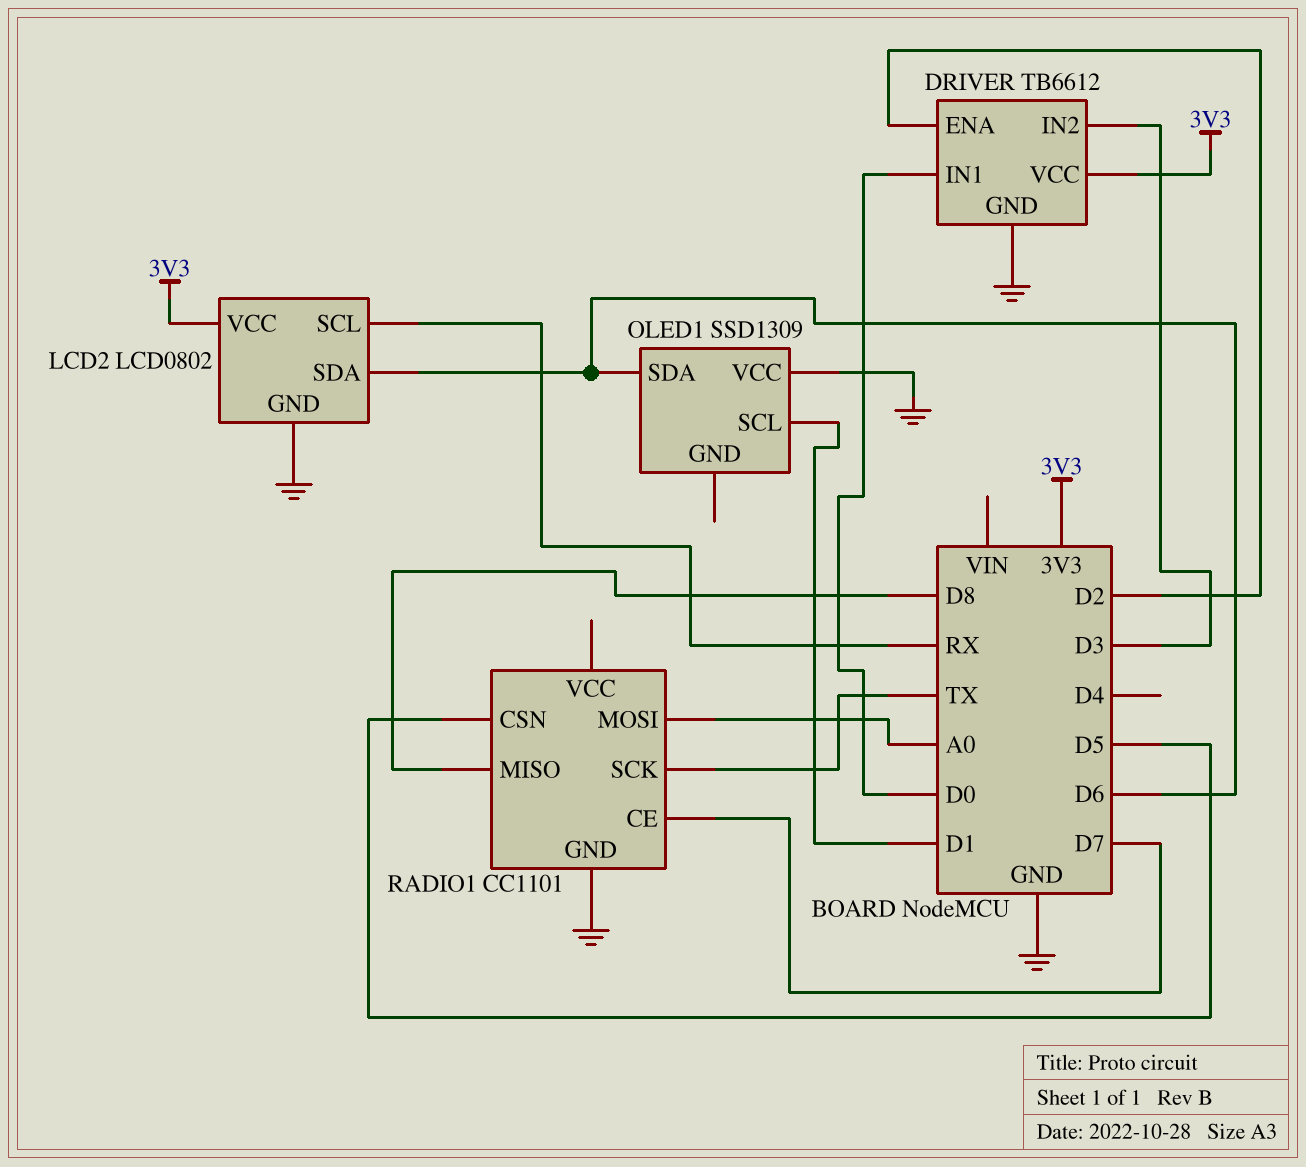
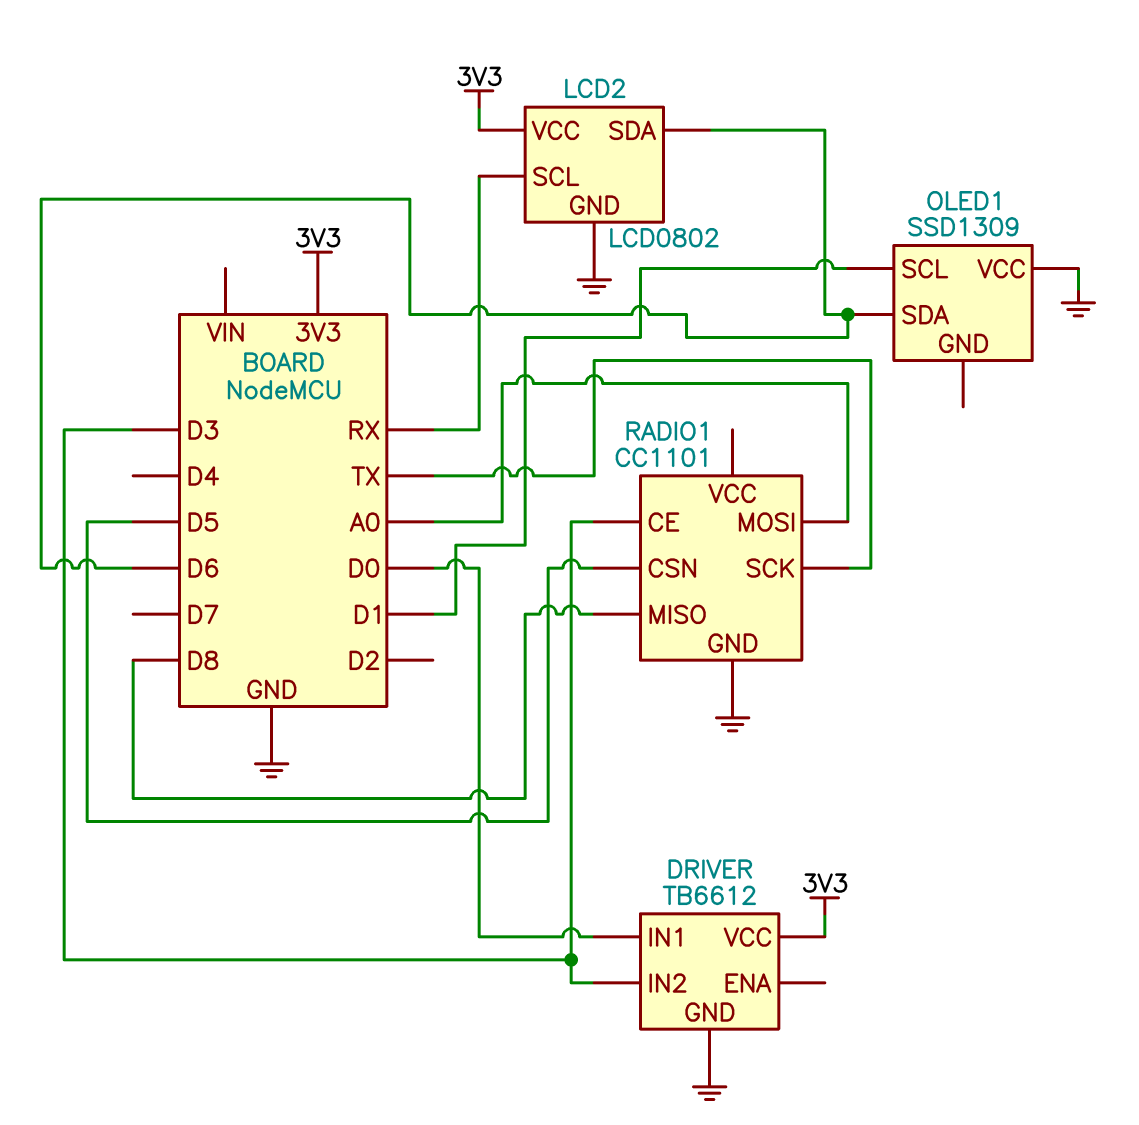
DRIVER pin ENA: D2 -> none
RADIO1 pin CE: D7 -> D3

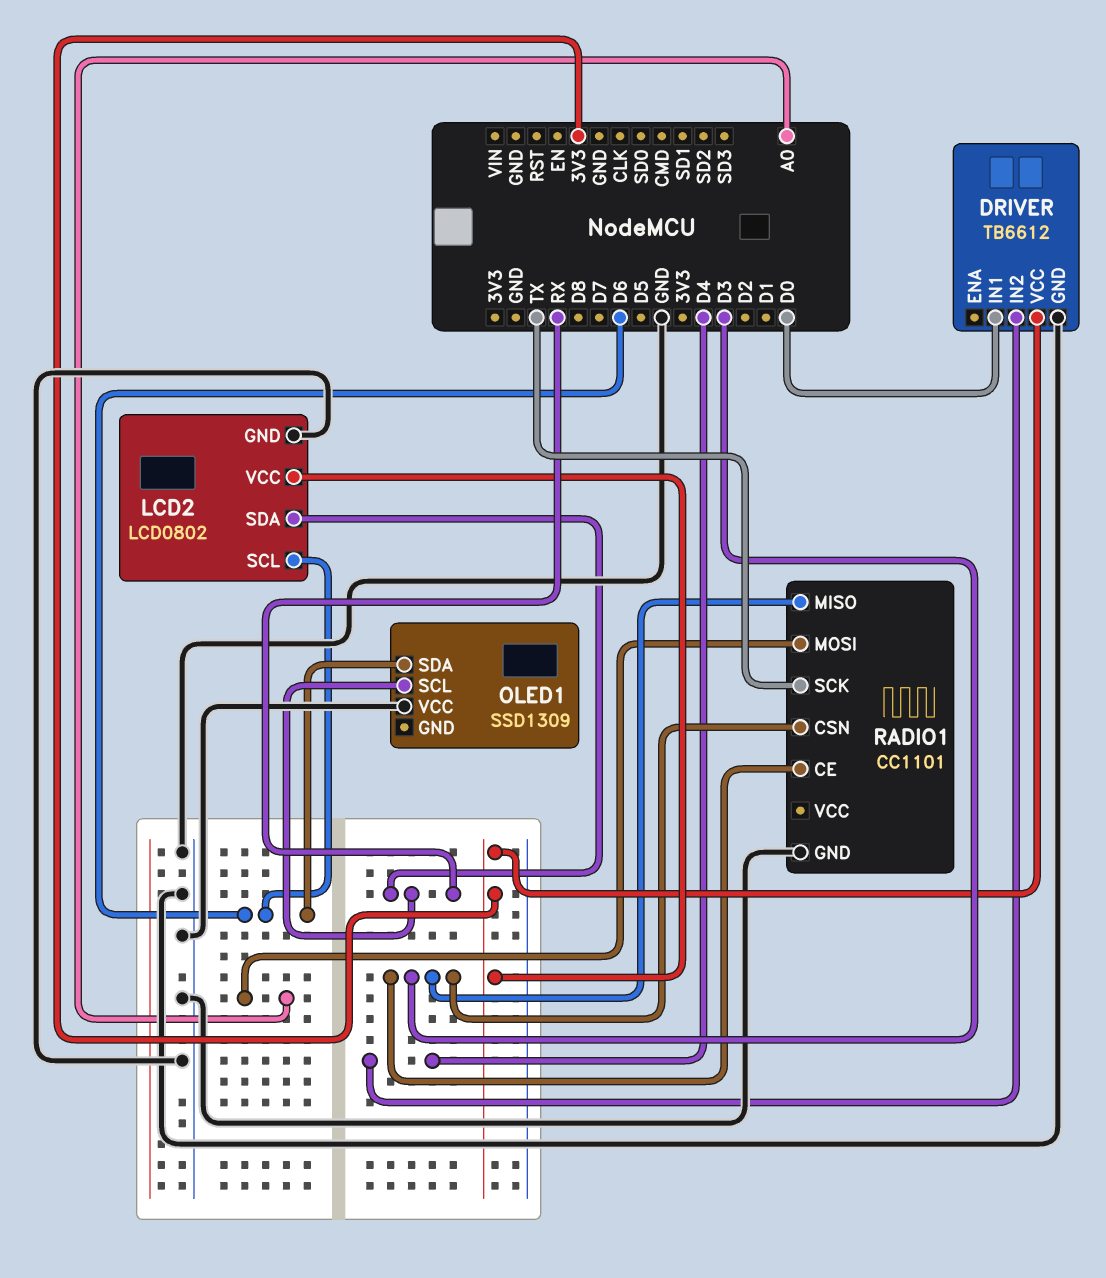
DRIVER pin IN2: D3 -> D4
LCD2 pin SCL: RX -> D6
LCD2 pin SDA: D6 -> RX
OLED1 pin SCL: D1 -> RX
RADIO1 pin CSN: D5 -> D3
RADIO1 pin MISO: D8 -> D3

